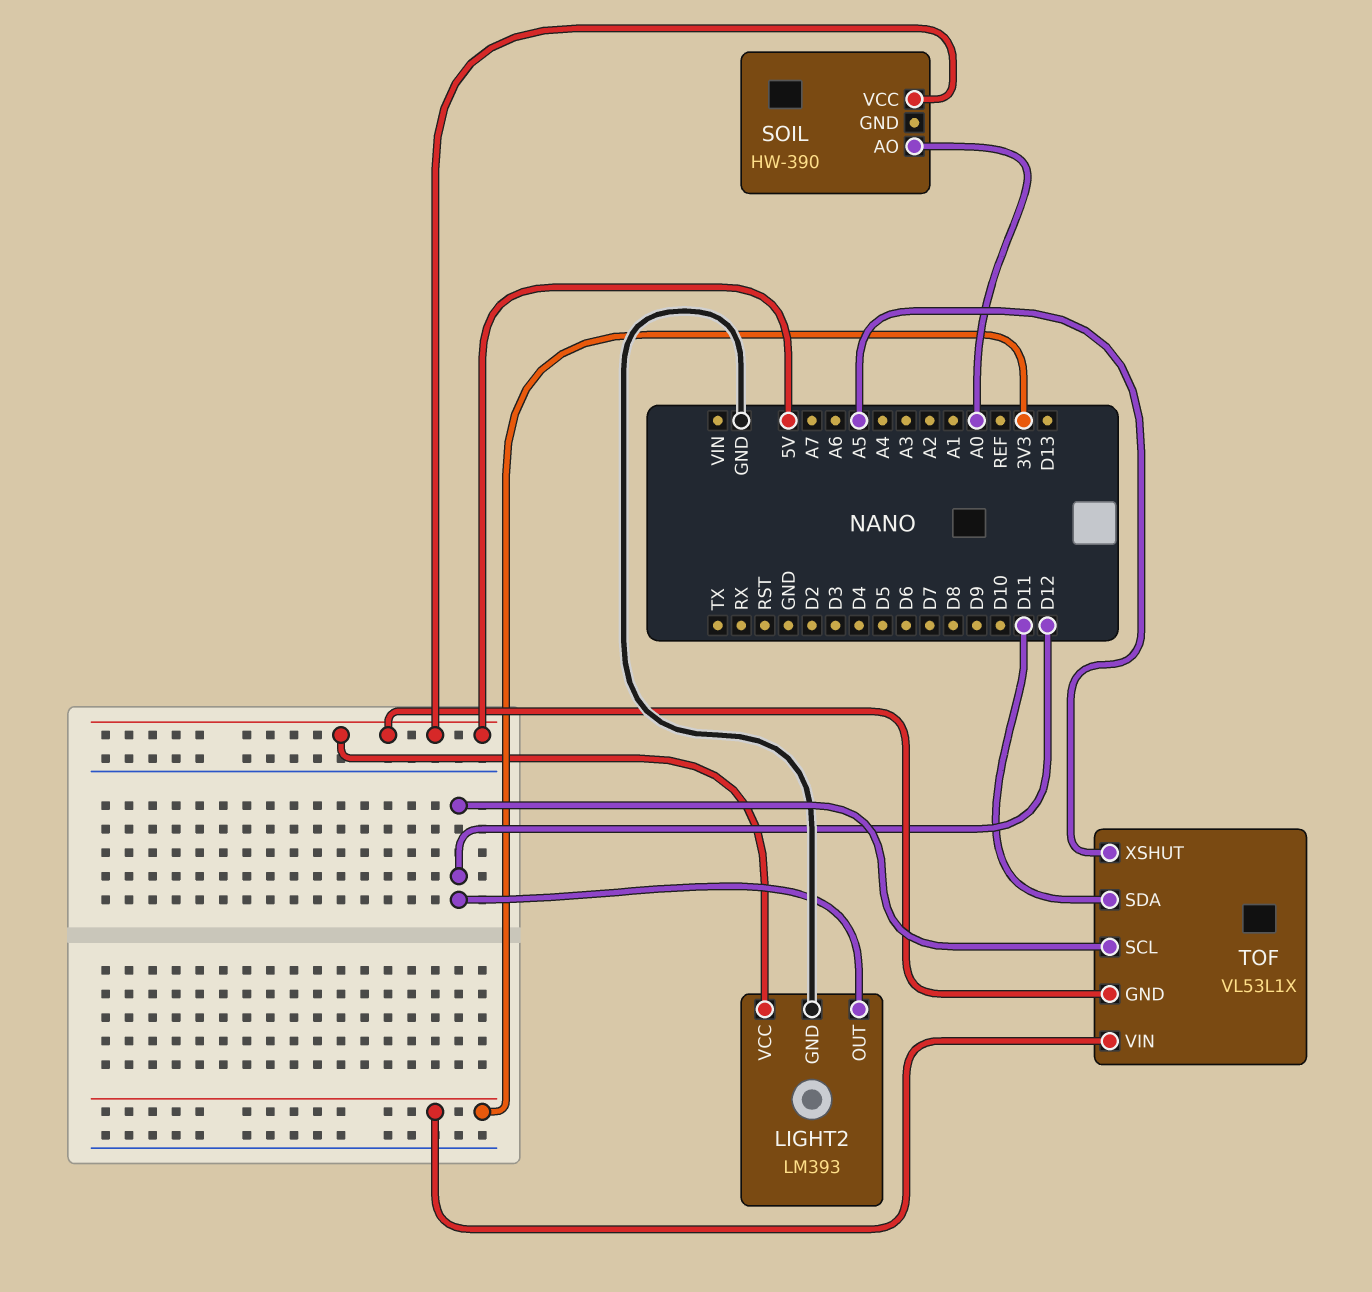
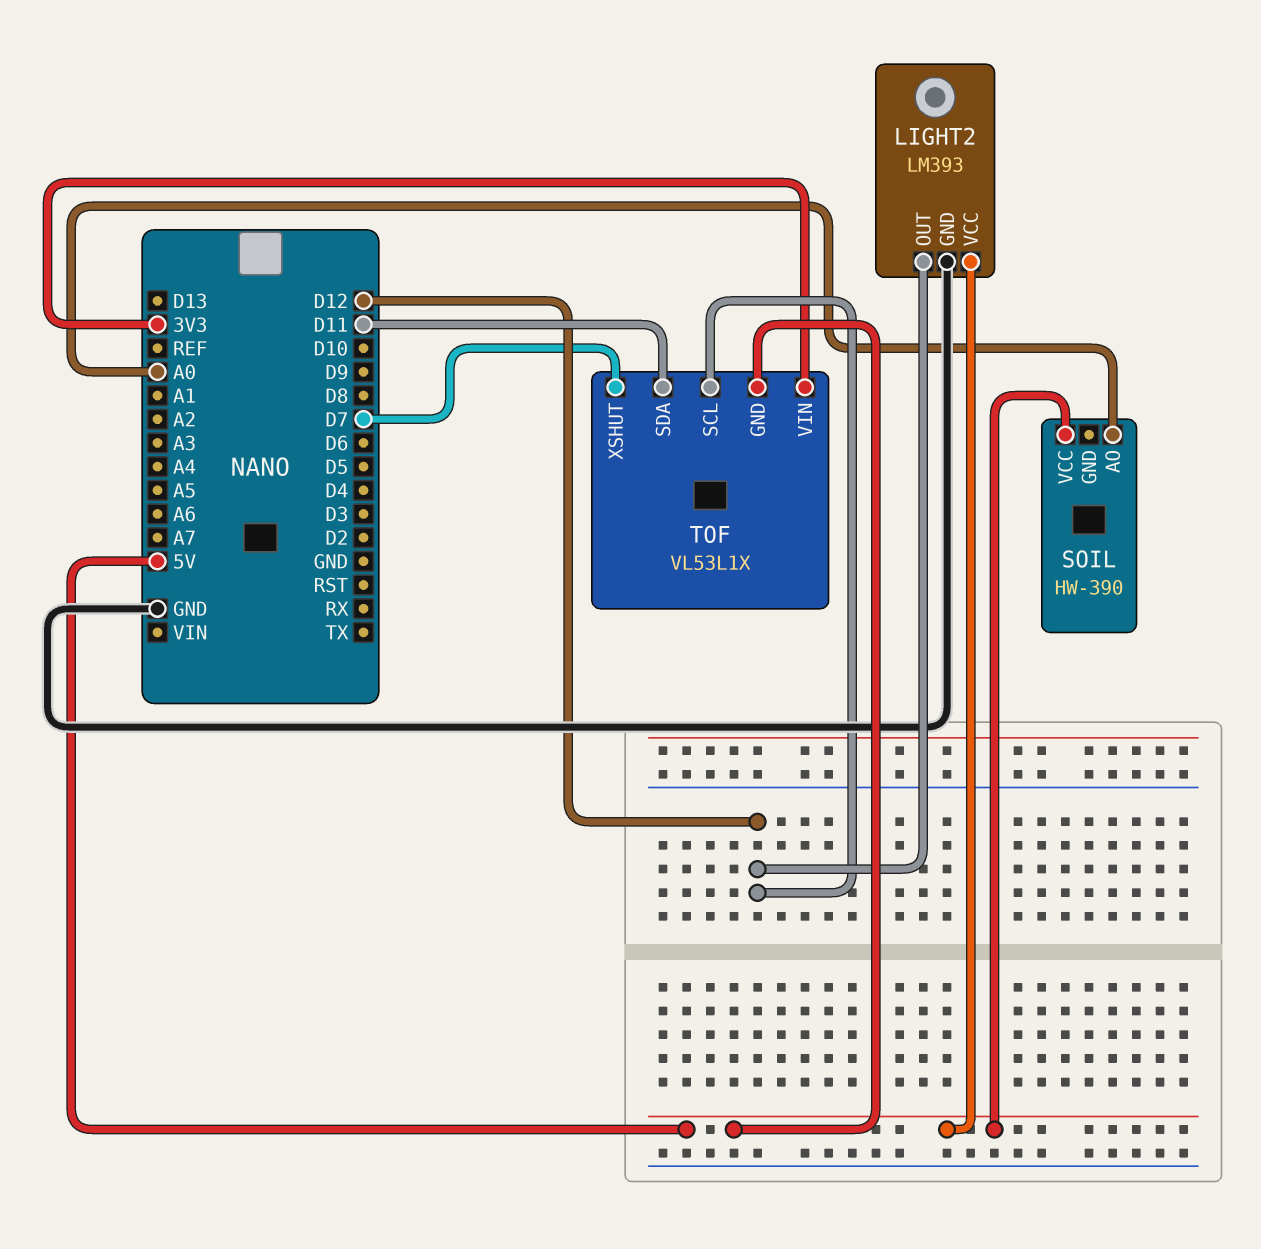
TOF pin XSHUT: A5 -> D7

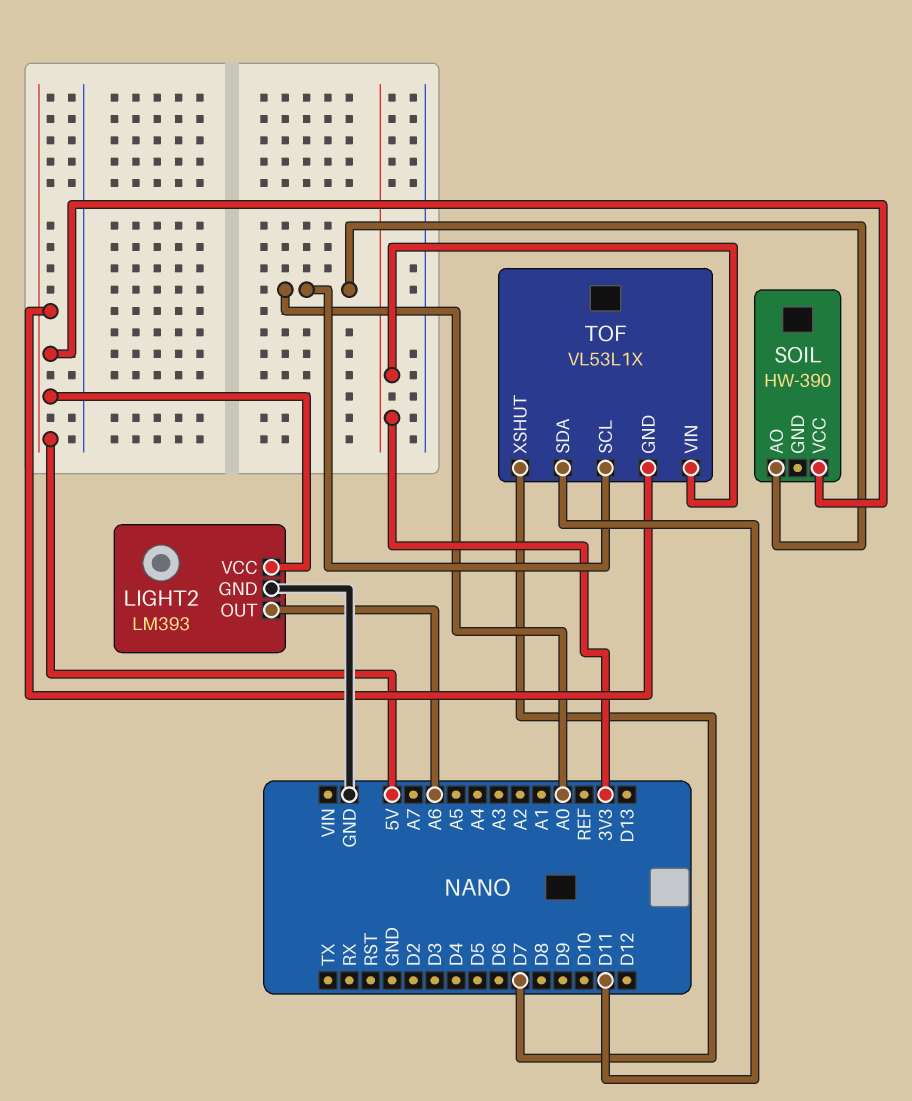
LIGHT2 pin OUT: D12 -> A6
TOF pin SCL: D12 -> A0

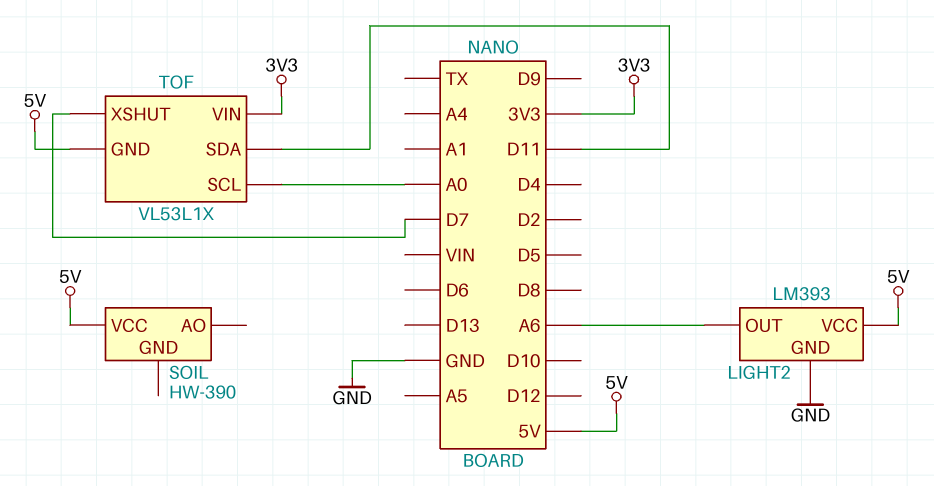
SOIL pin AO: A0 -> none

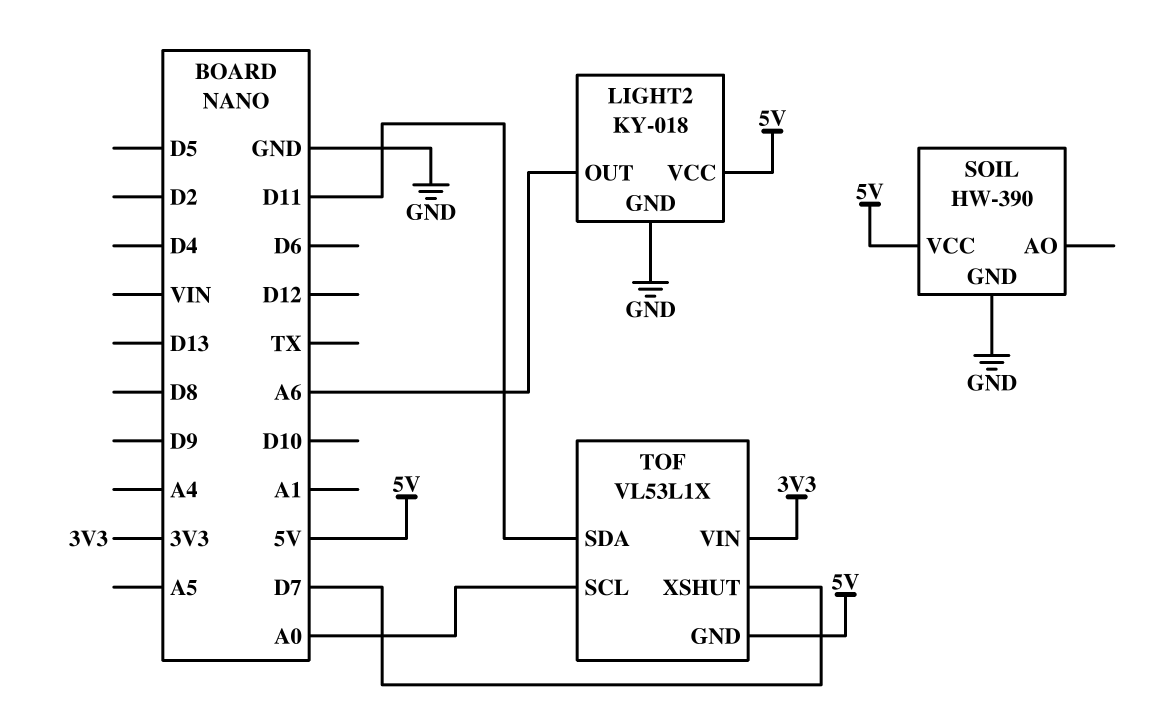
LIGHT2: LM393 -> KY-018
SOIL pin GND: none -> GND

